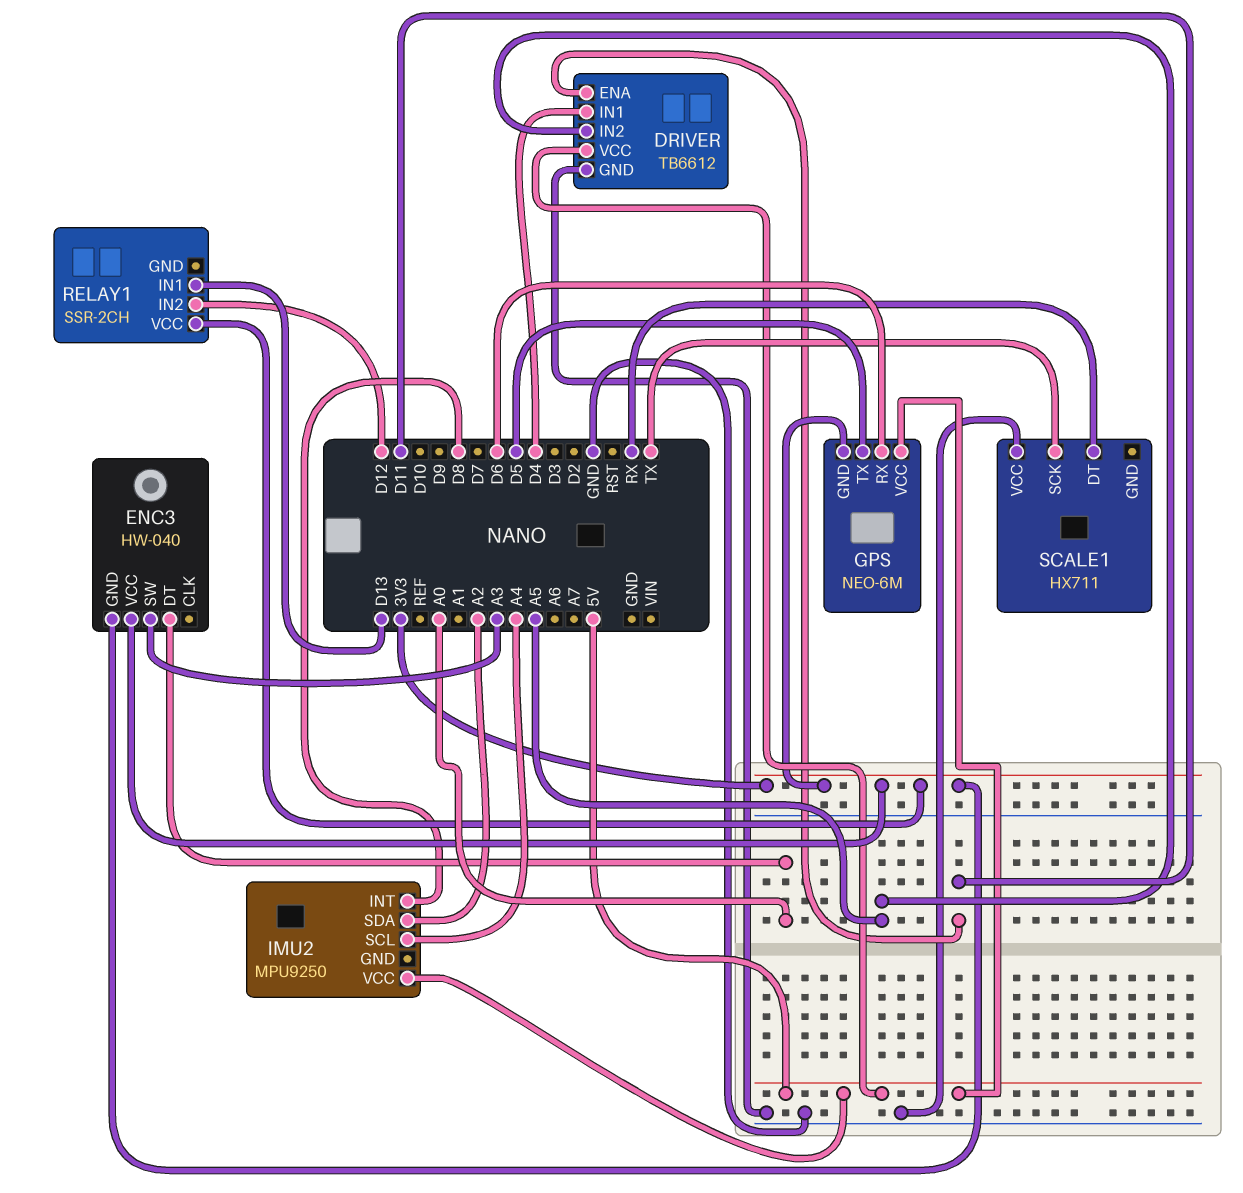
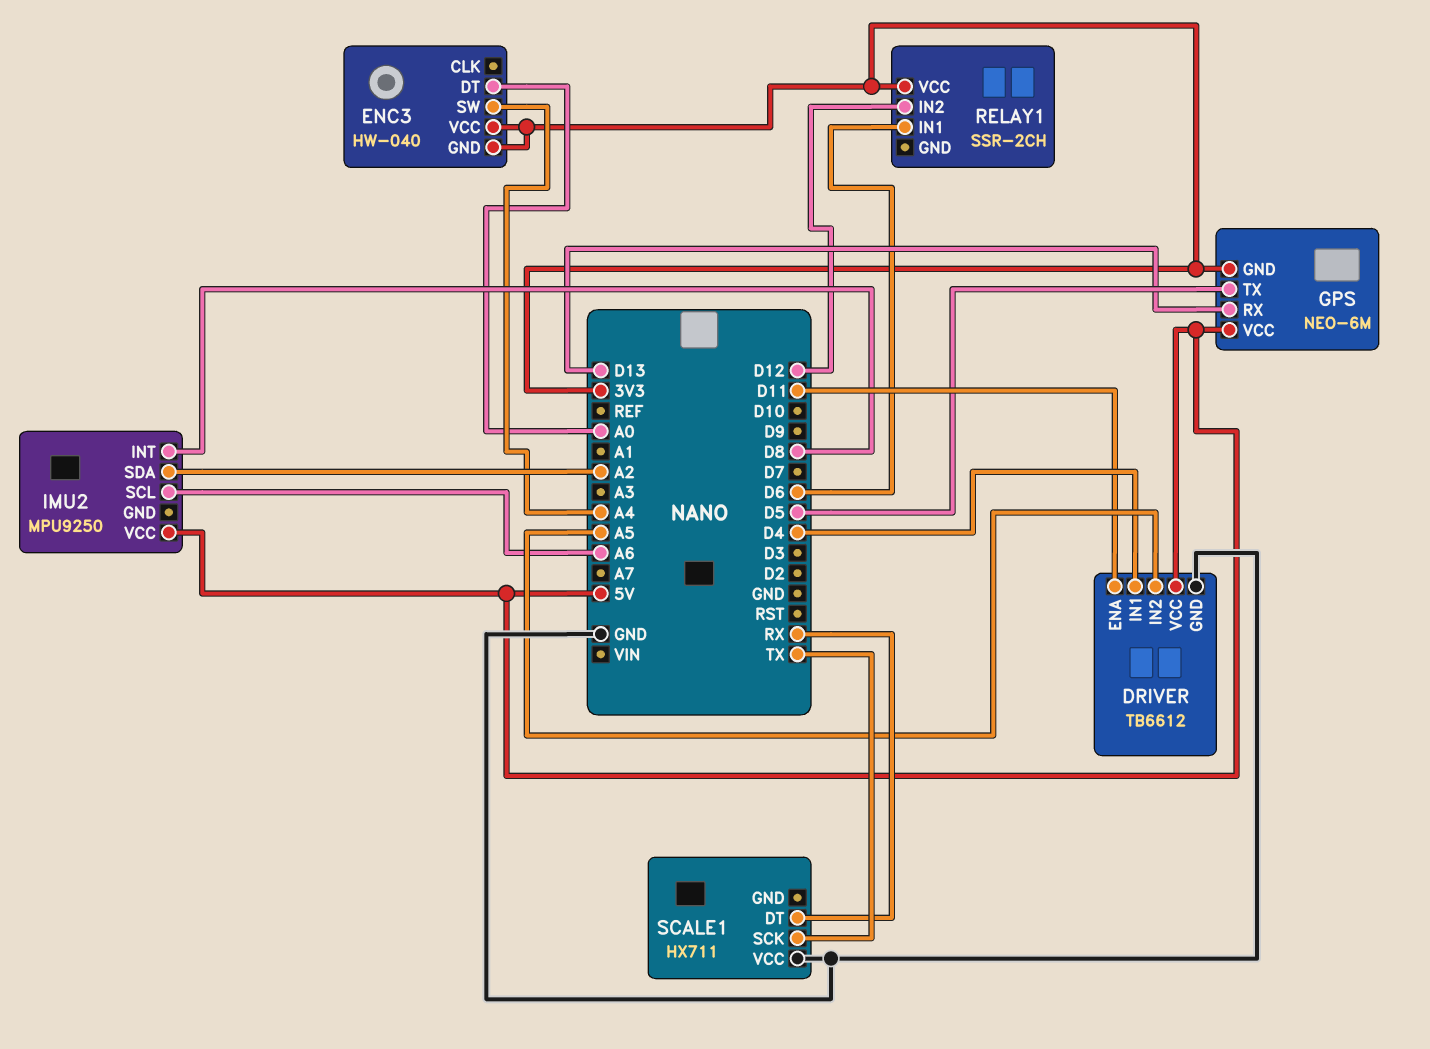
ENC3 pin SW: A3 -> A4
GPS pin RX: D6 -> D13
IMU2 pin SCL: A4 -> A6
RELAY1 pin IN1: D13 -> D6

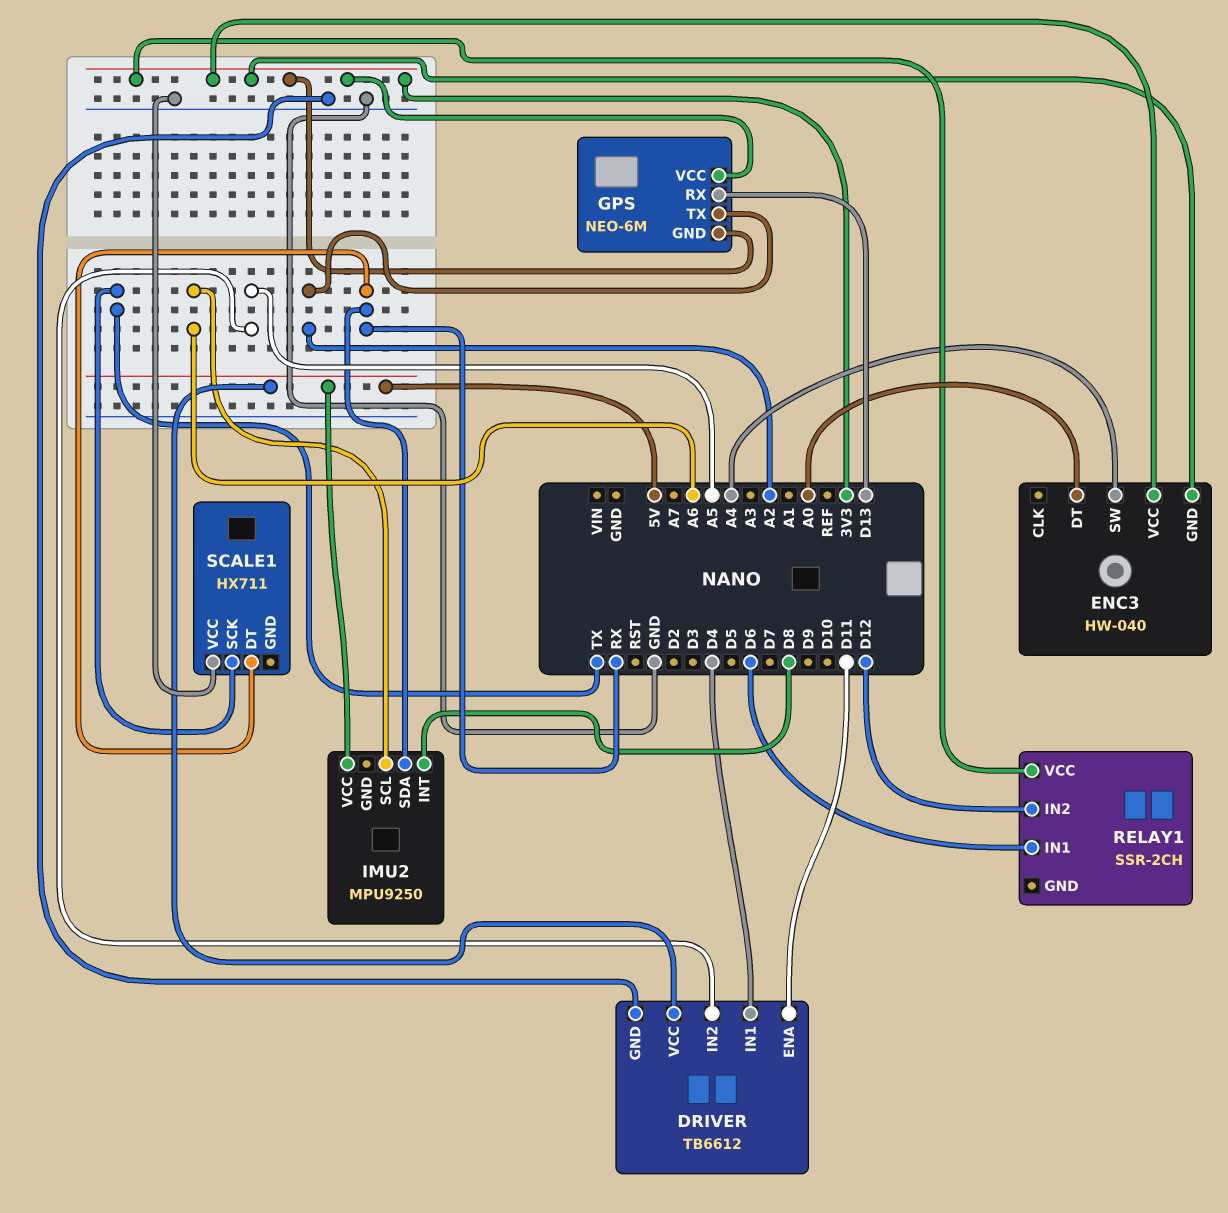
GPS pin TX: D5 -> A2
GPS pin VCC: 5V -> 3V3
IMU2 pin SDA: A2 -> RX

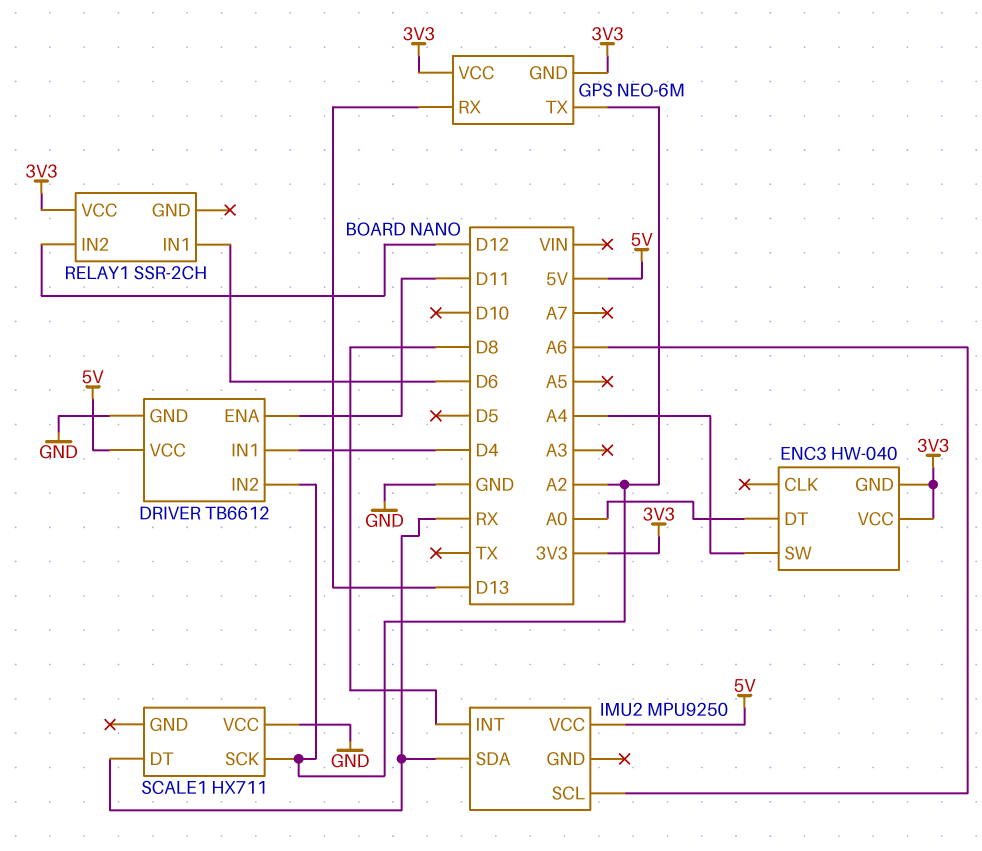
DRIVER pin IN2: A5 -> A2
SCALE1 pin SCK: TX -> A2

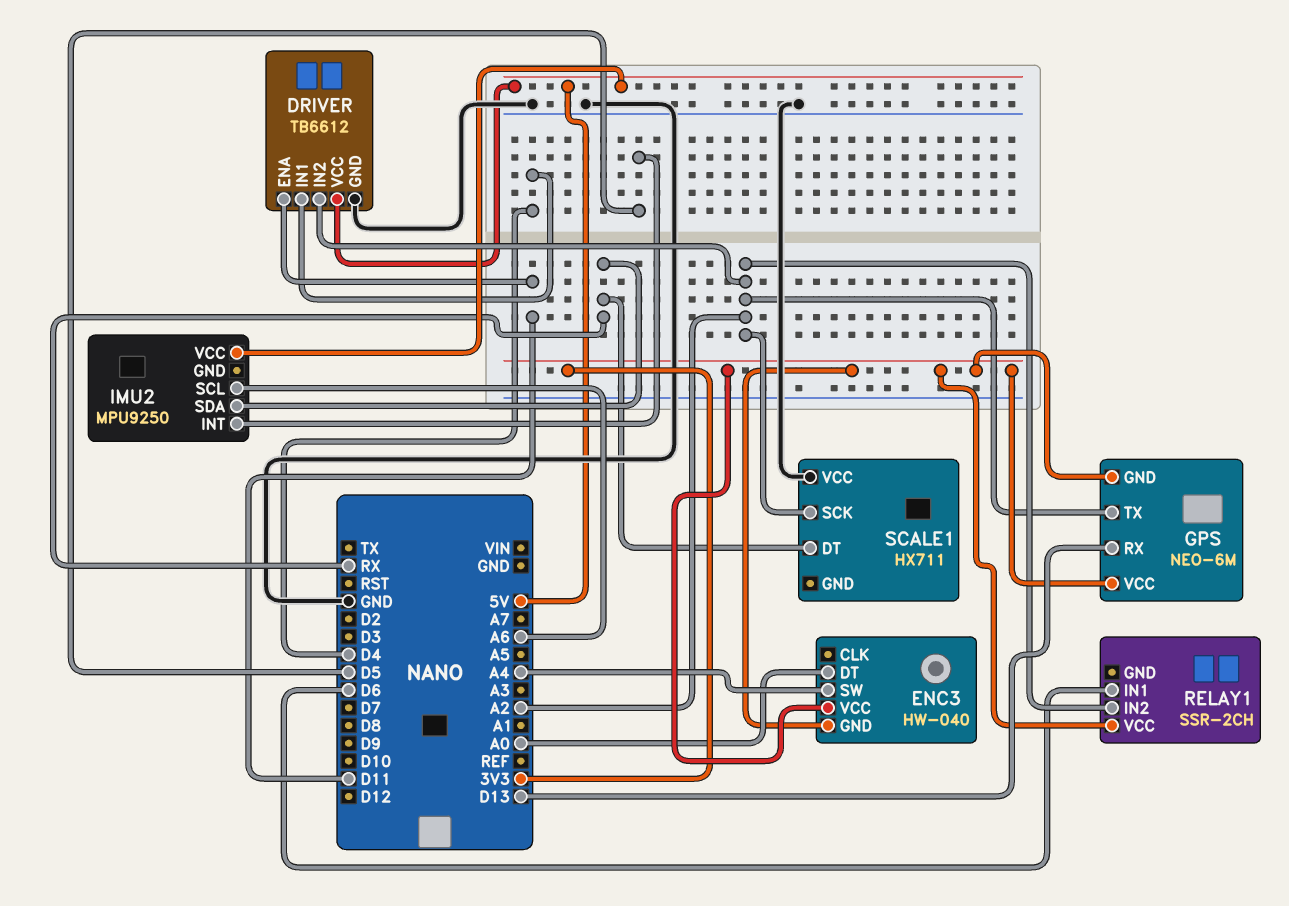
IMU2 pin INT: D8 -> D5
RELAY1 pin IN2: D12 -> A2

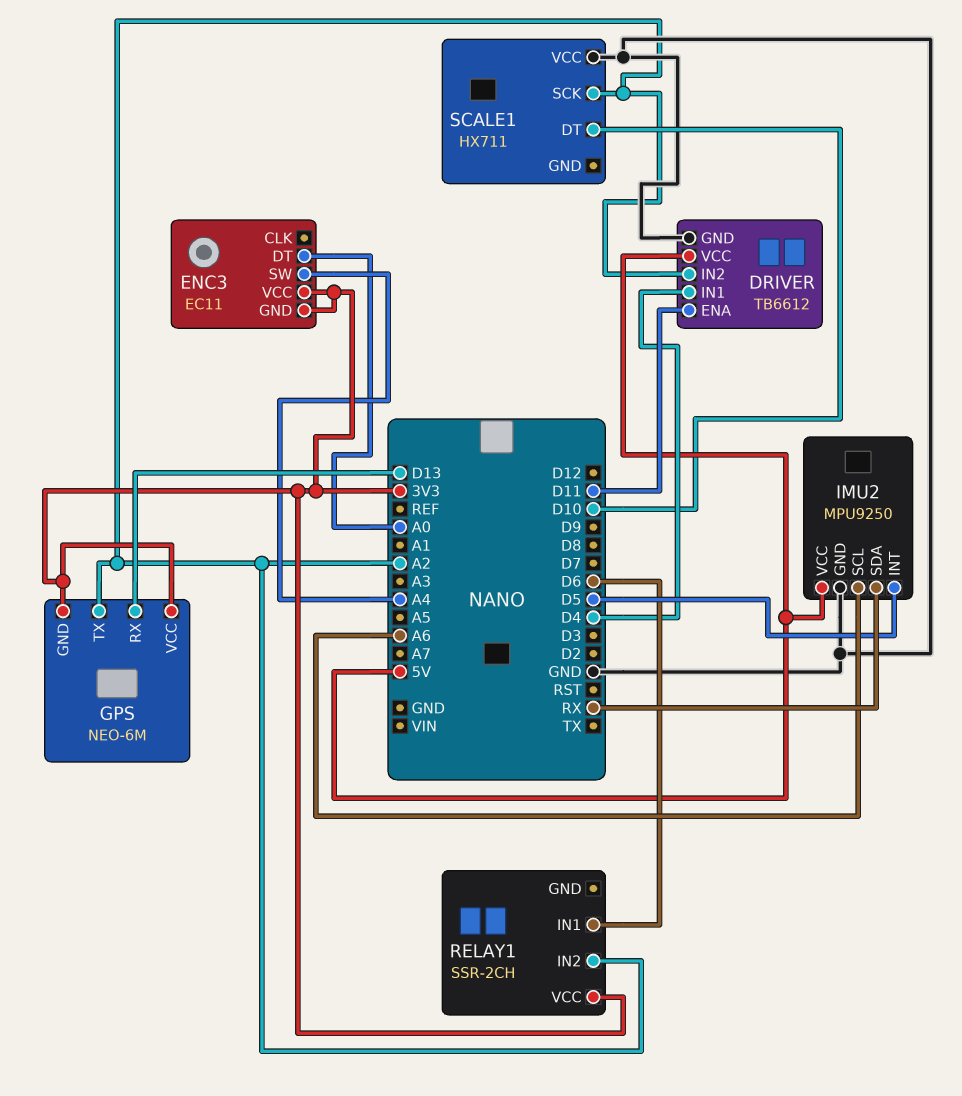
ENC3: HW-040 -> EC11
IMU2 pin GND: none -> GND
SCALE1 pin DT: RX -> D10

